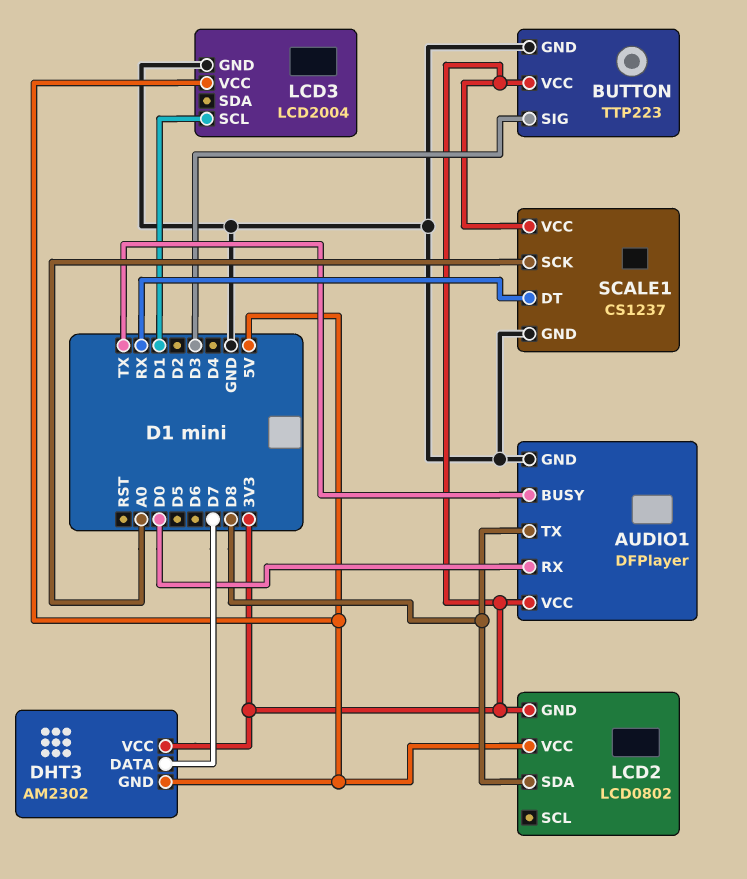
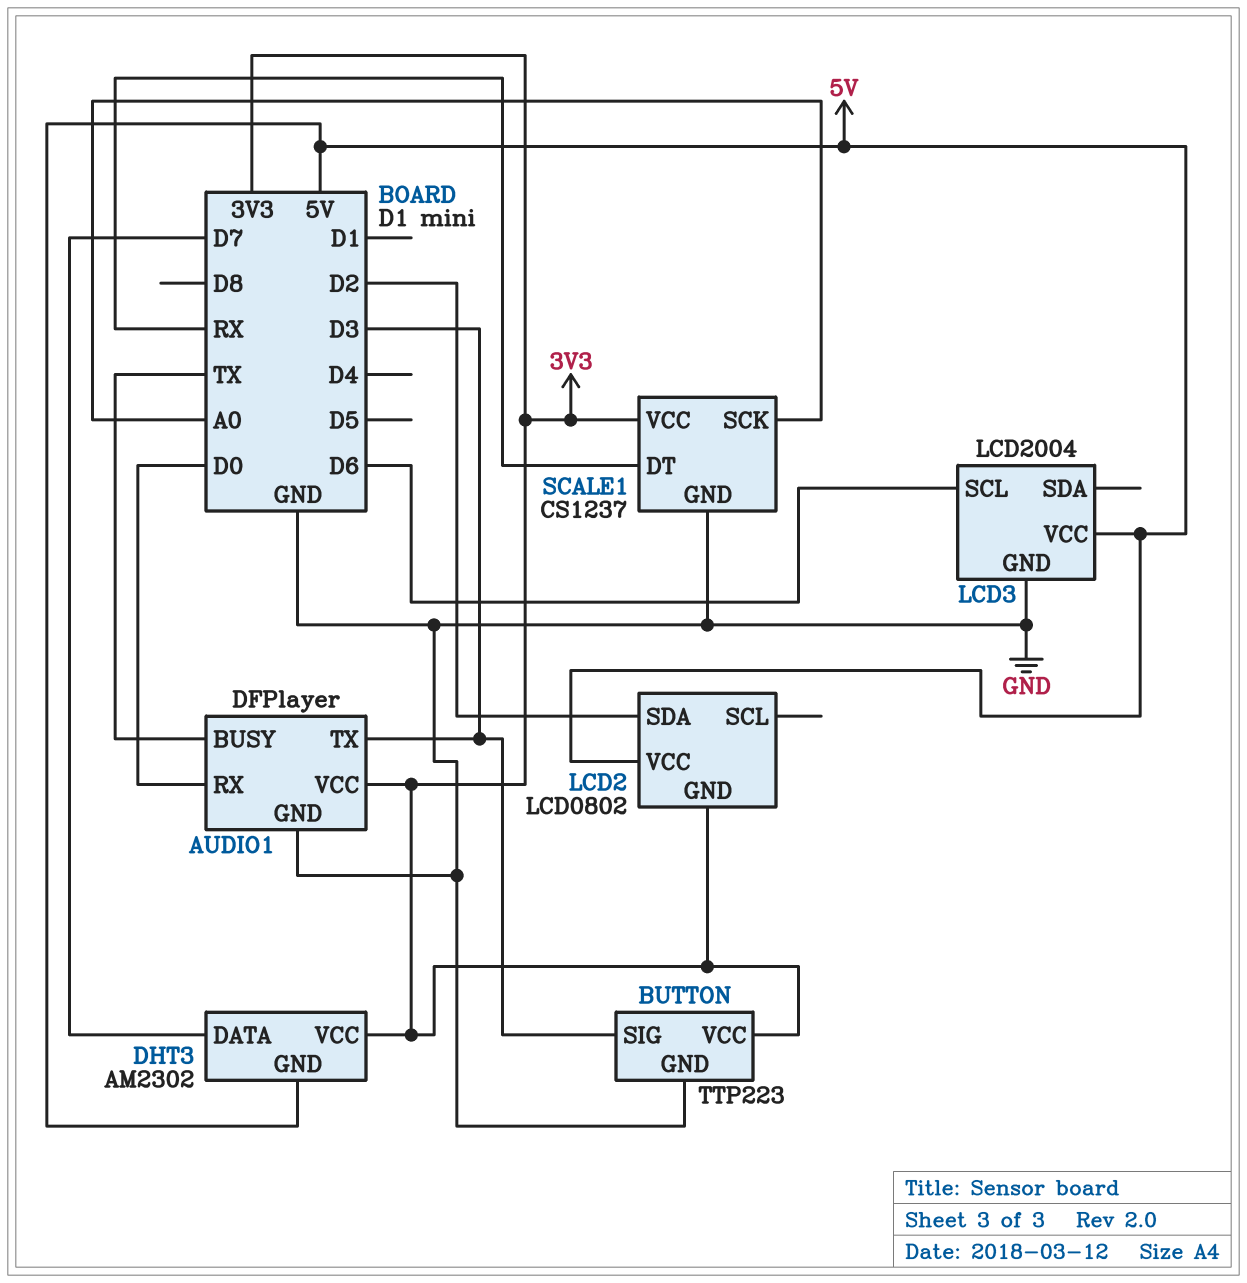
AUDIO1 pin TX: D8 -> D3
LCD2 pin SDA: D8 -> D2
LCD3 pin SCL: D1 -> D6

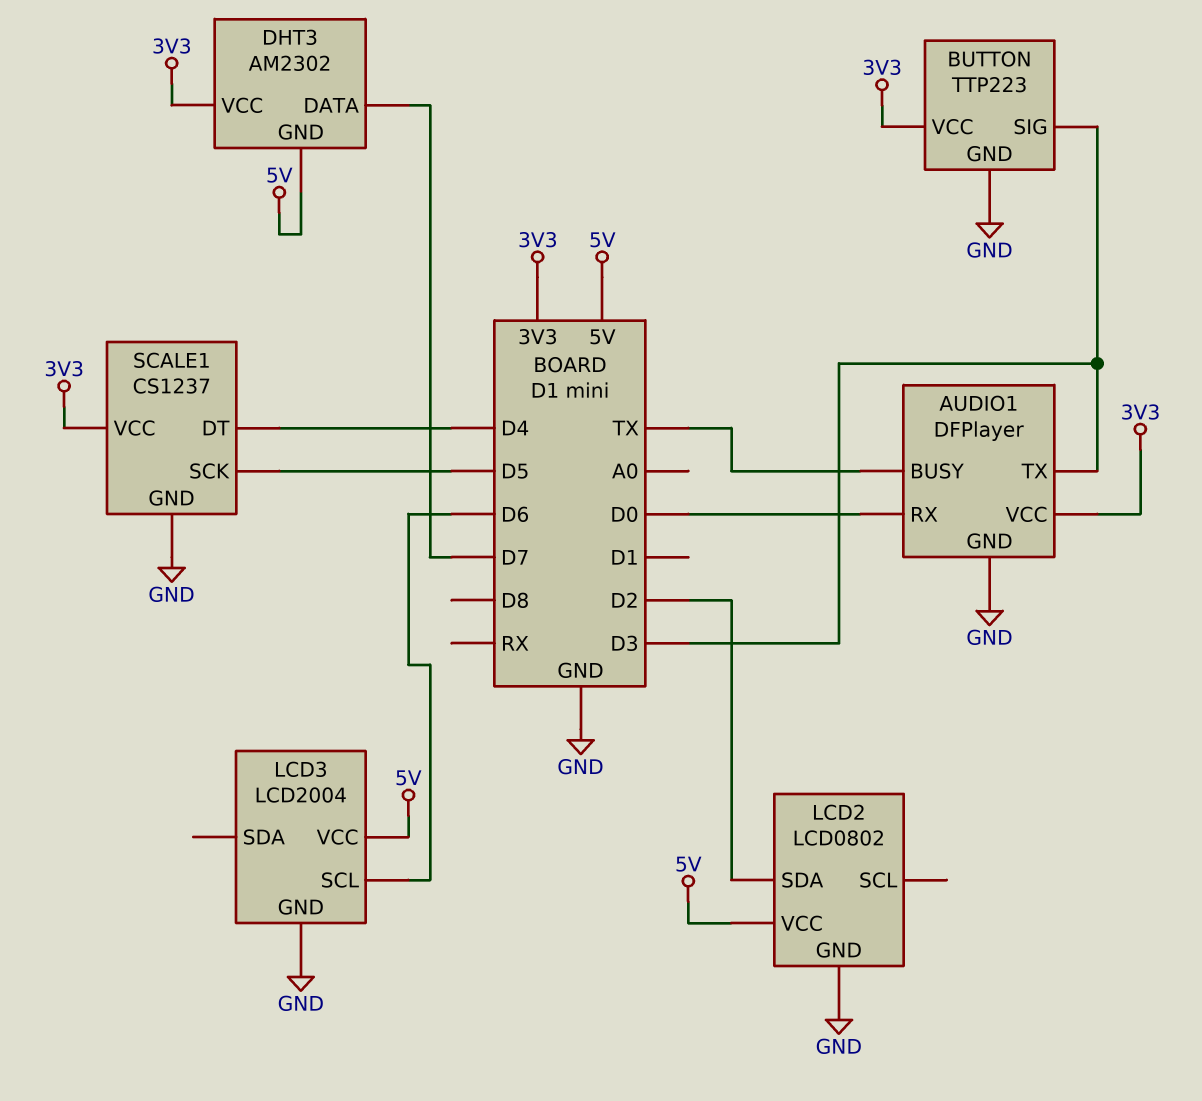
LCD2 pin GND: 3V3 -> GND
SCALE1 pin DT: RX -> D4
SCALE1 pin SCK: A0 -> D5

